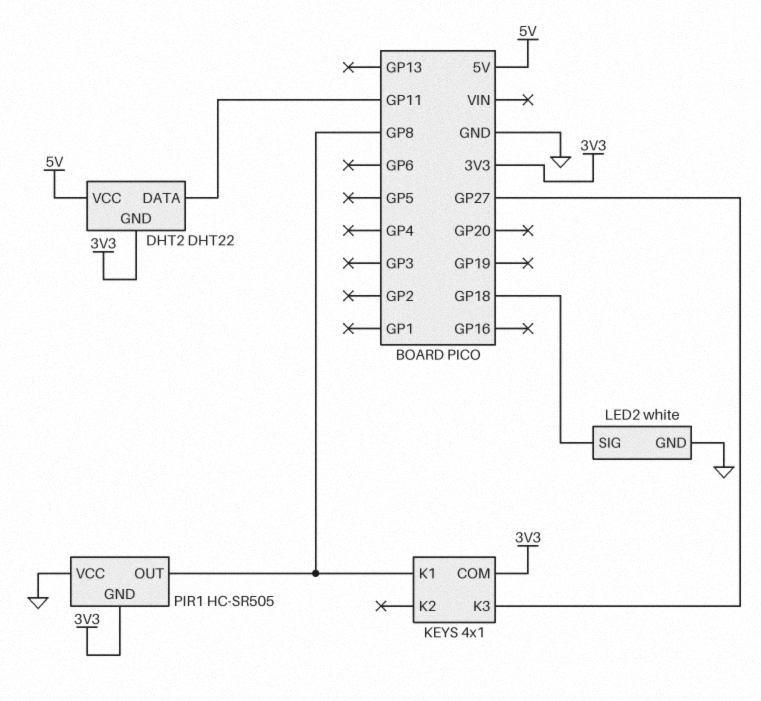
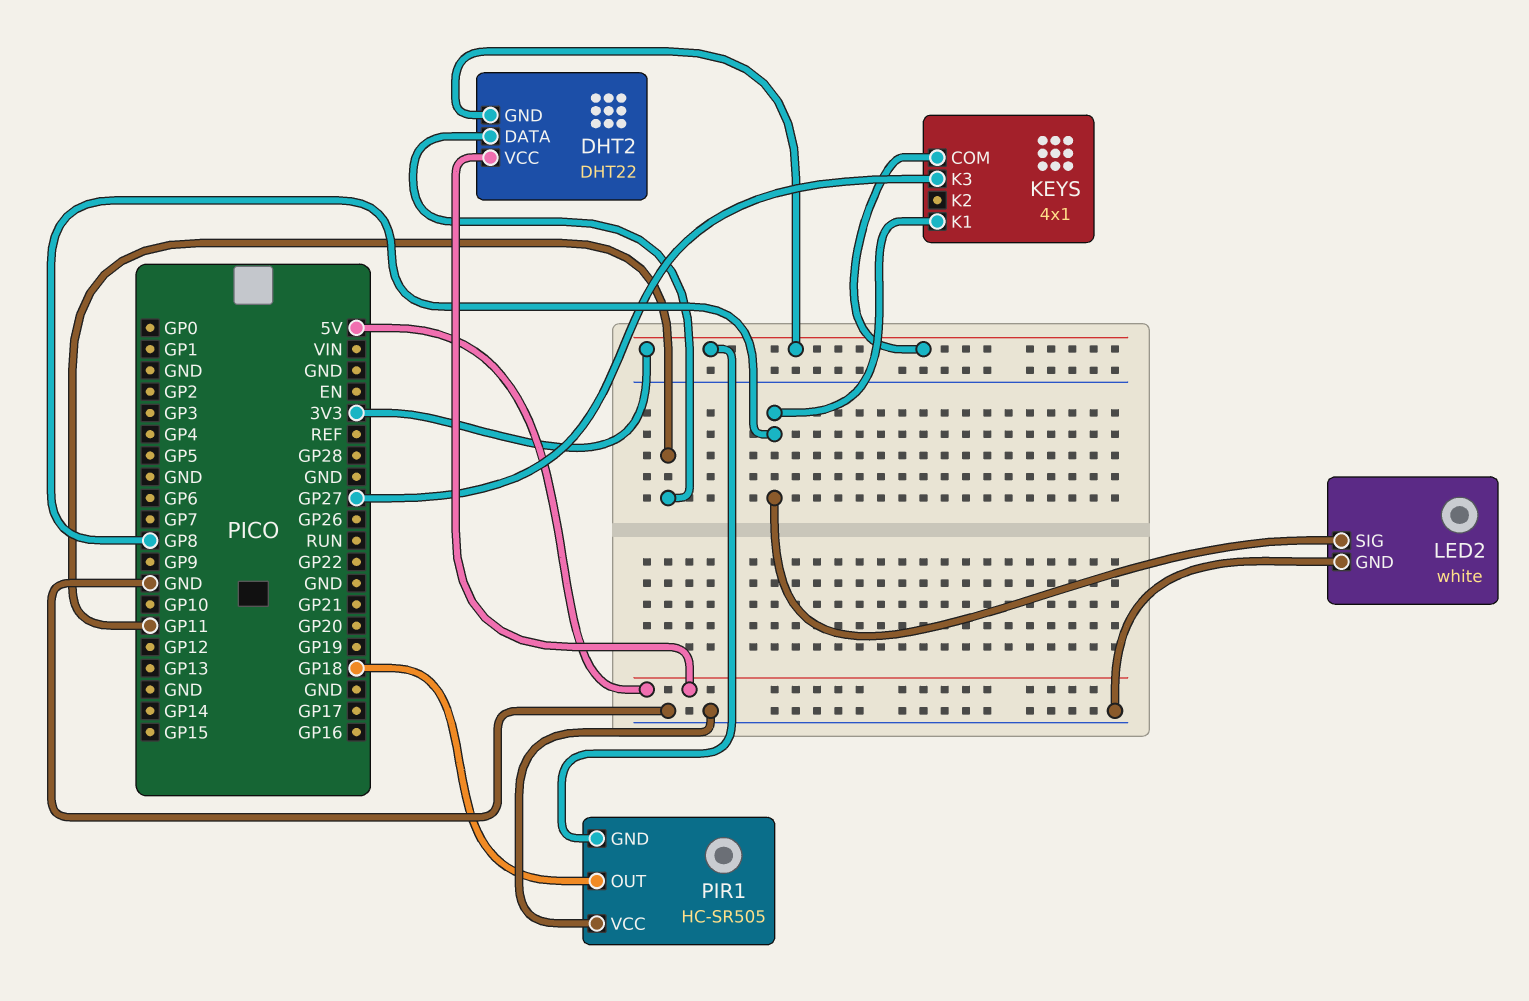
LED2 pin SIG: GP18 -> GP8
PIR1 pin OUT: GP8 -> GP18

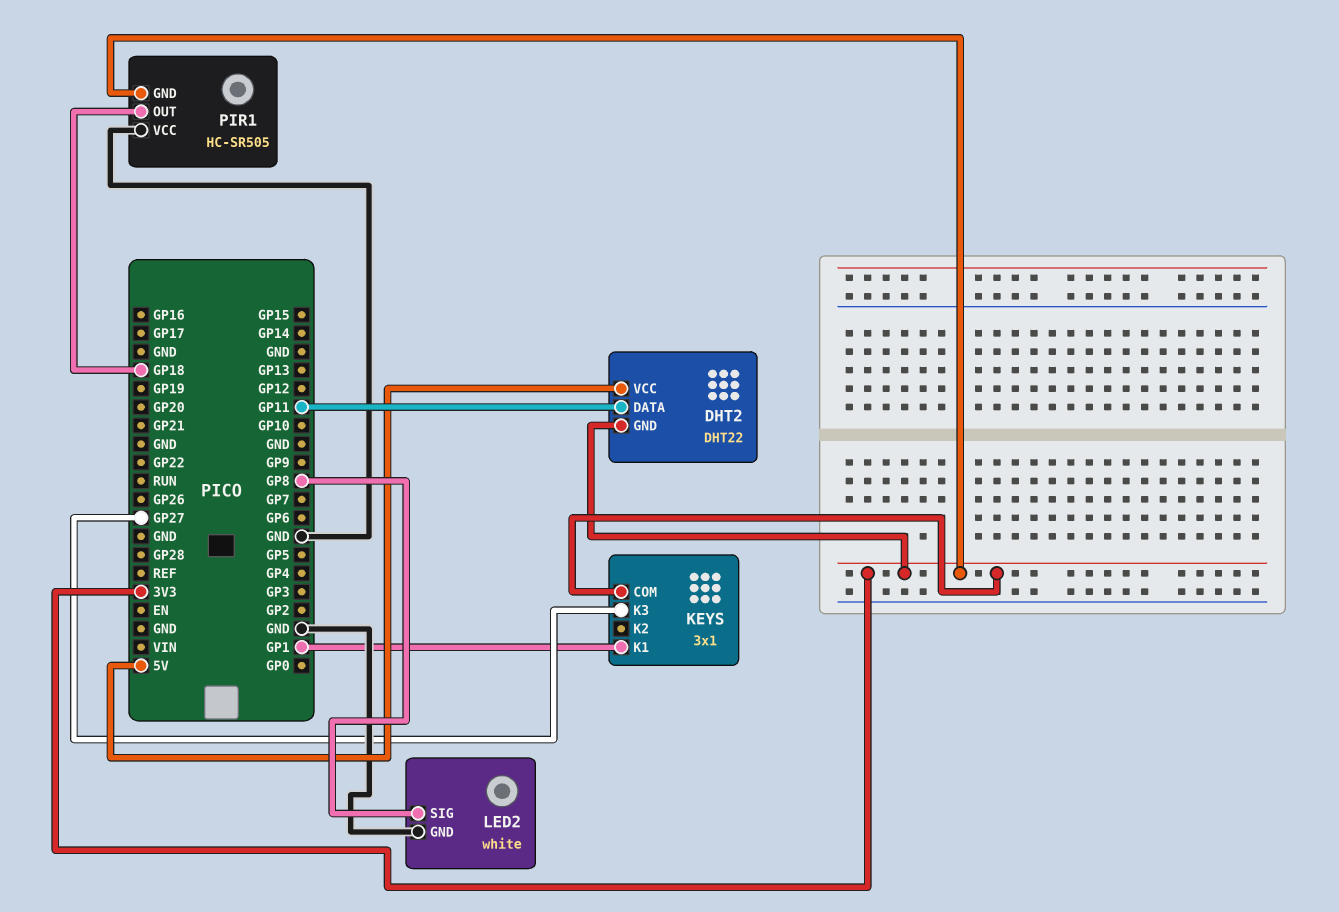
KEYS: 4x1 -> 3x1
KEYS pin K1: GP8 -> GP1

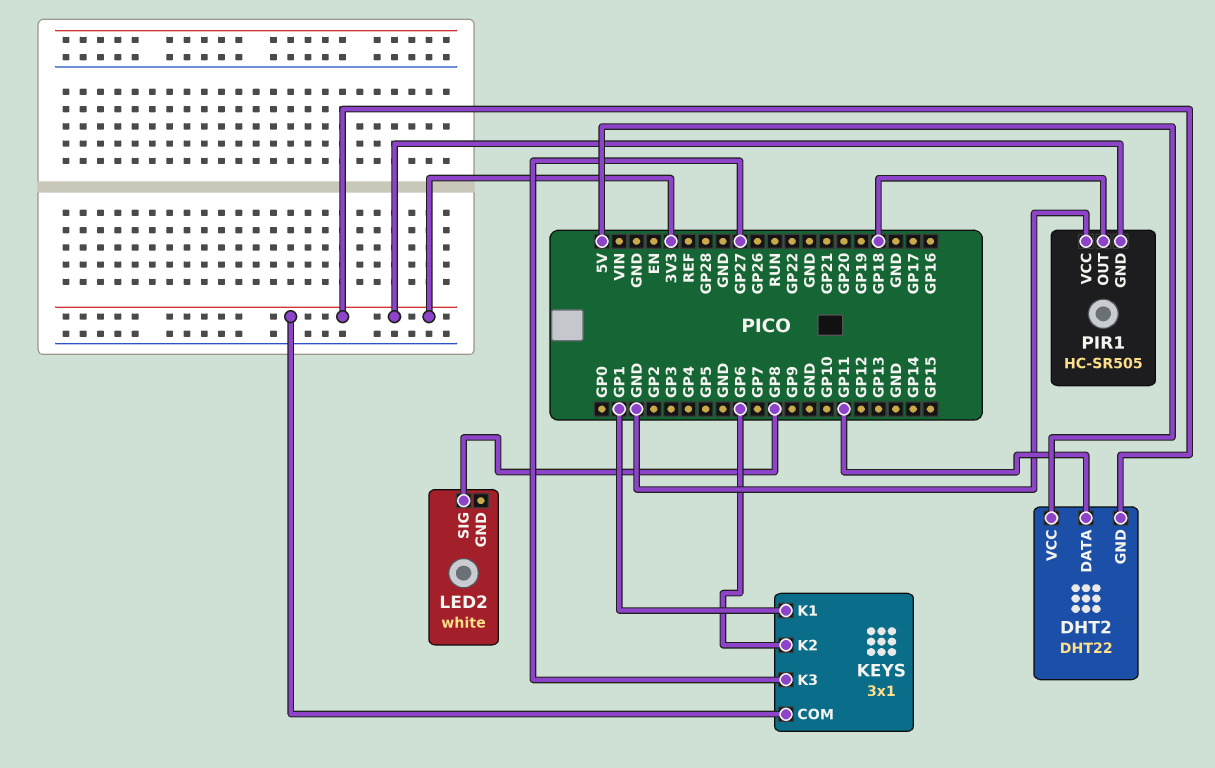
KEYS pin K2: none -> GP6
LED2 pin GND: GND -> none

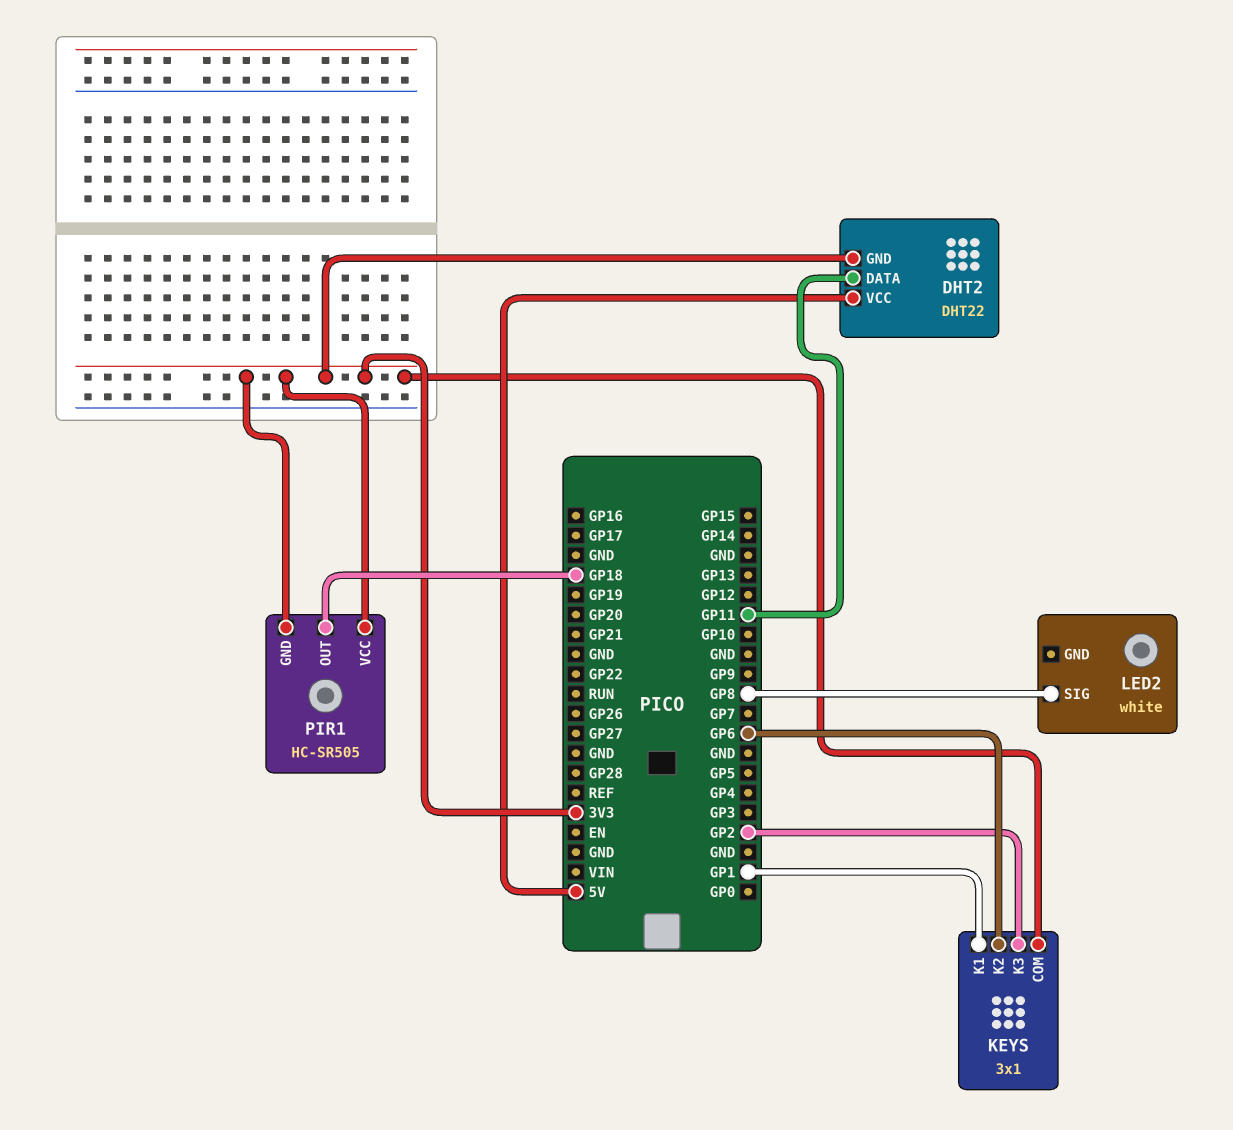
KEYS pin K3: GP27 -> GP2
PIR1 pin VCC: GND -> 3V3

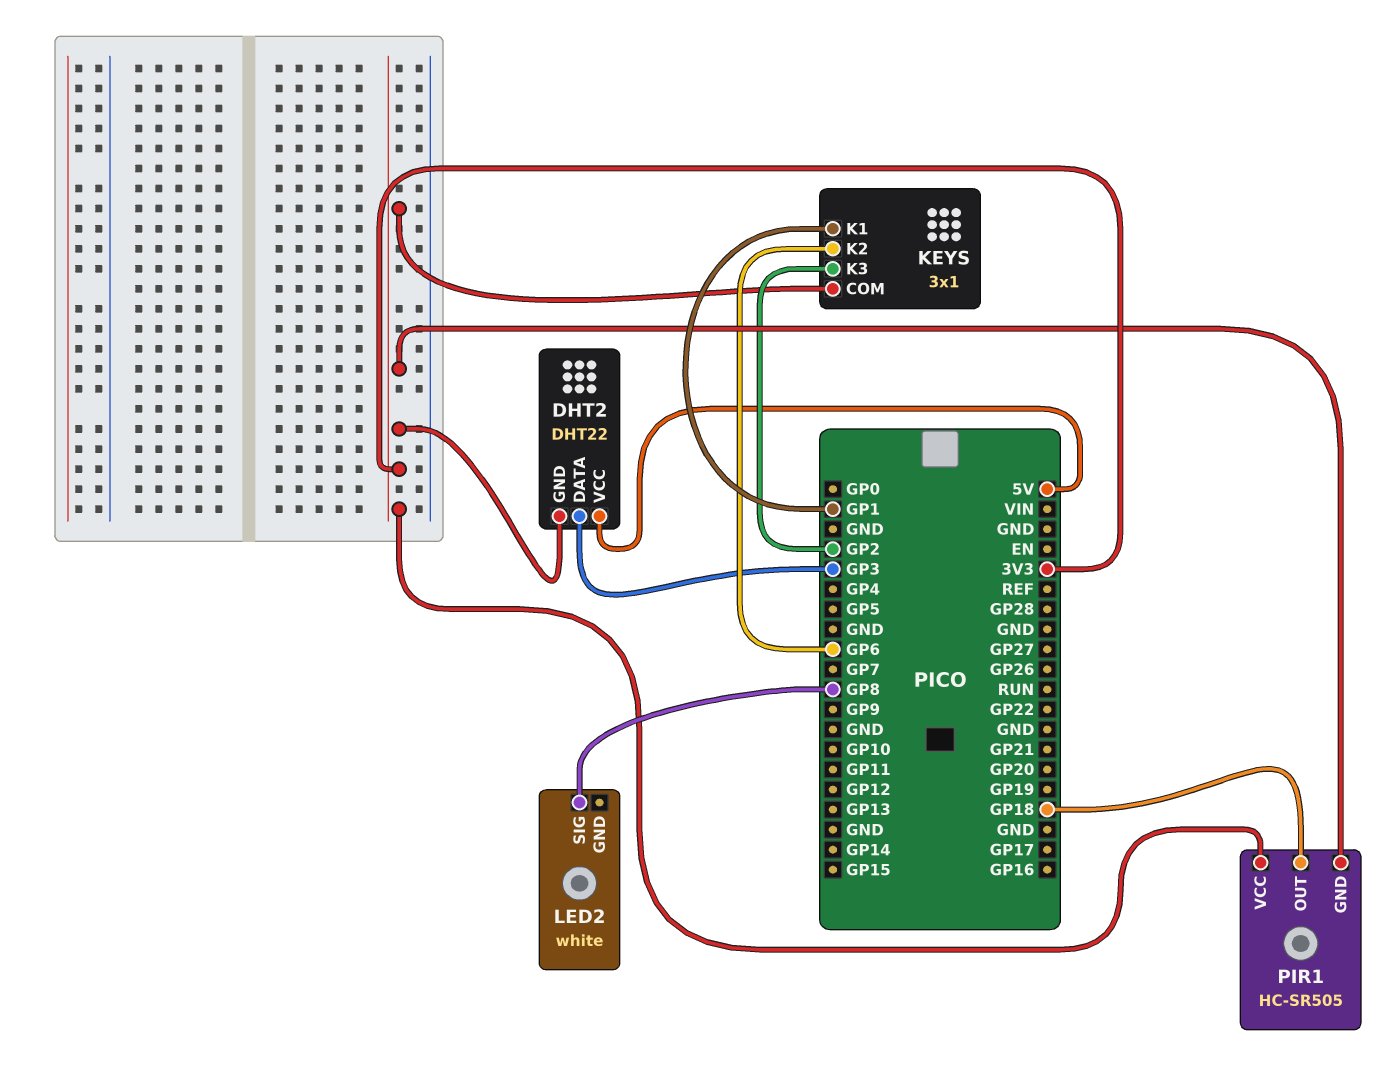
DHT2 pin DATA: GP11 -> GP3

